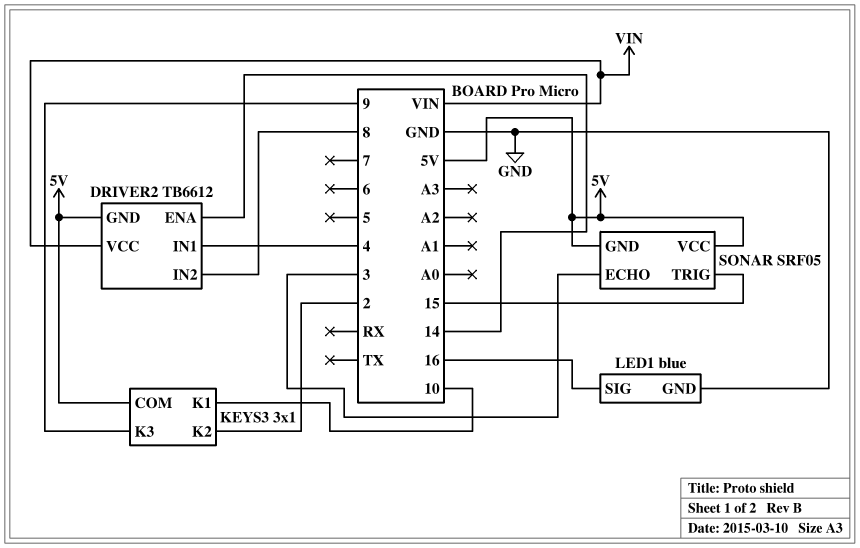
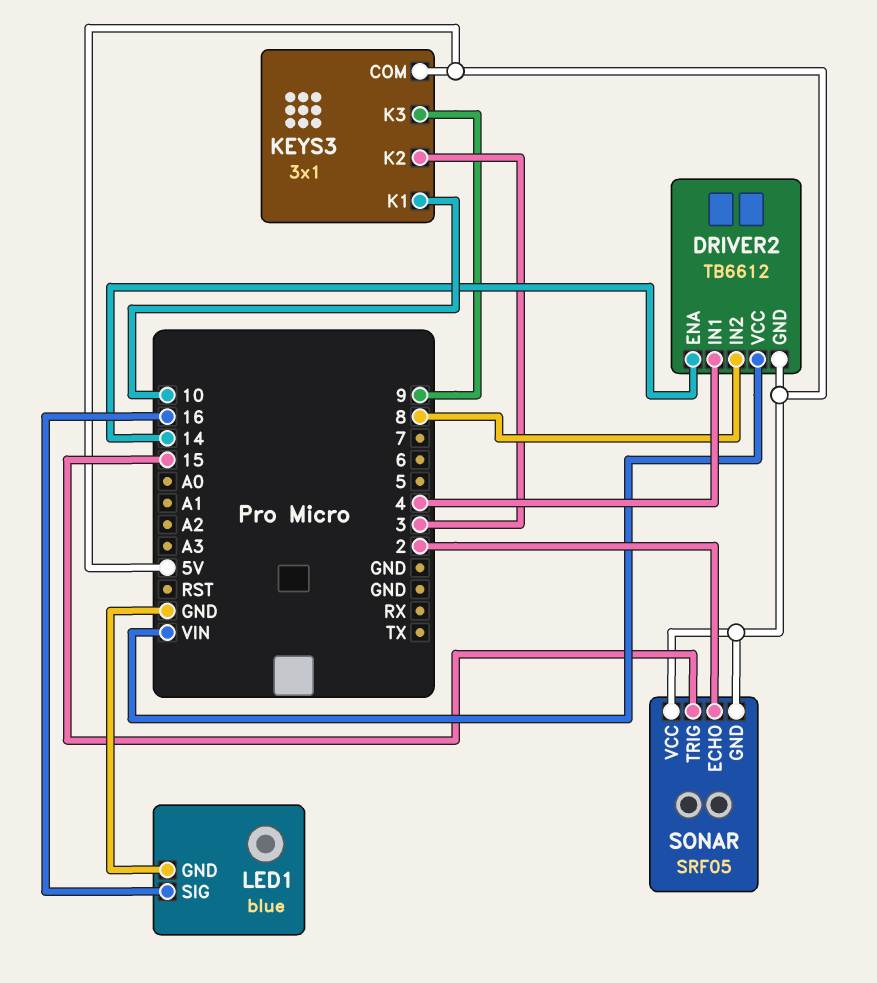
KEYS3 pin K2: 2 -> 3
SONAR pin ECHO: 3 -> 2

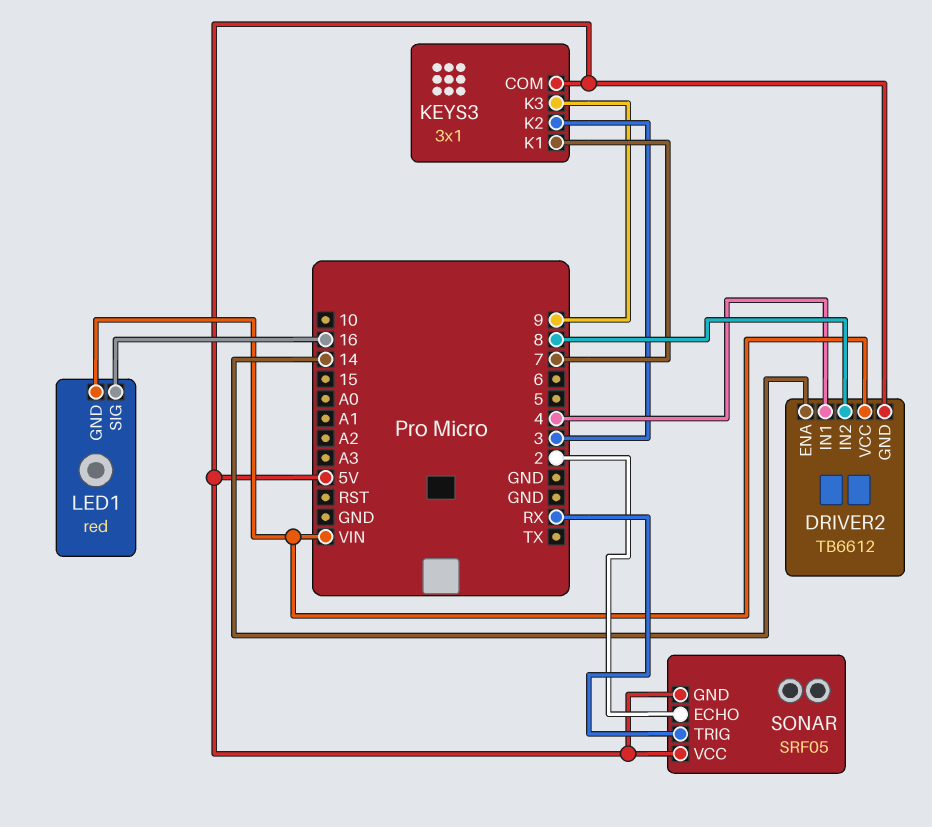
KEYS3 pin K1: 10 -> 7
LED1: blue -> red
LED1 pin GND: GND -> VIN
SONAR pin TRIG: 15 -> RX

